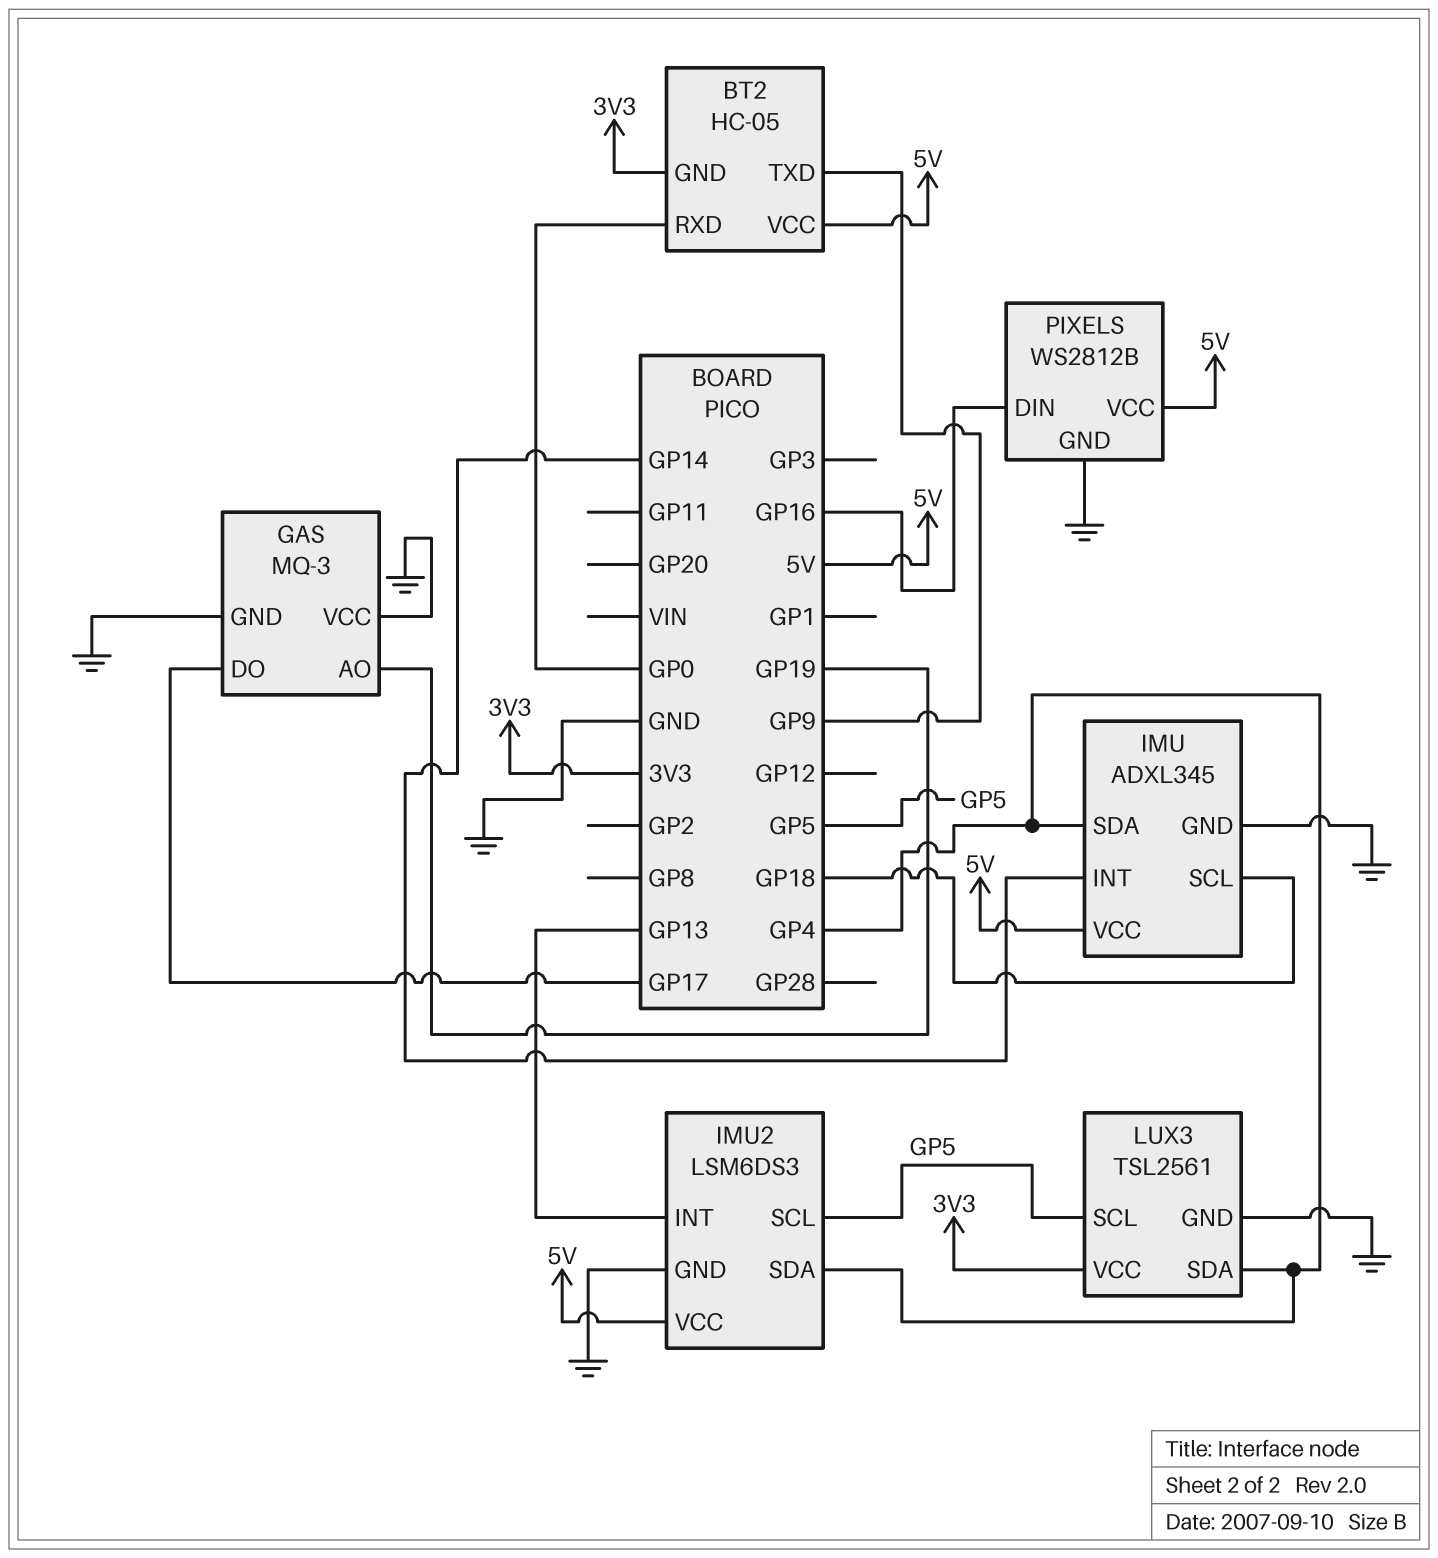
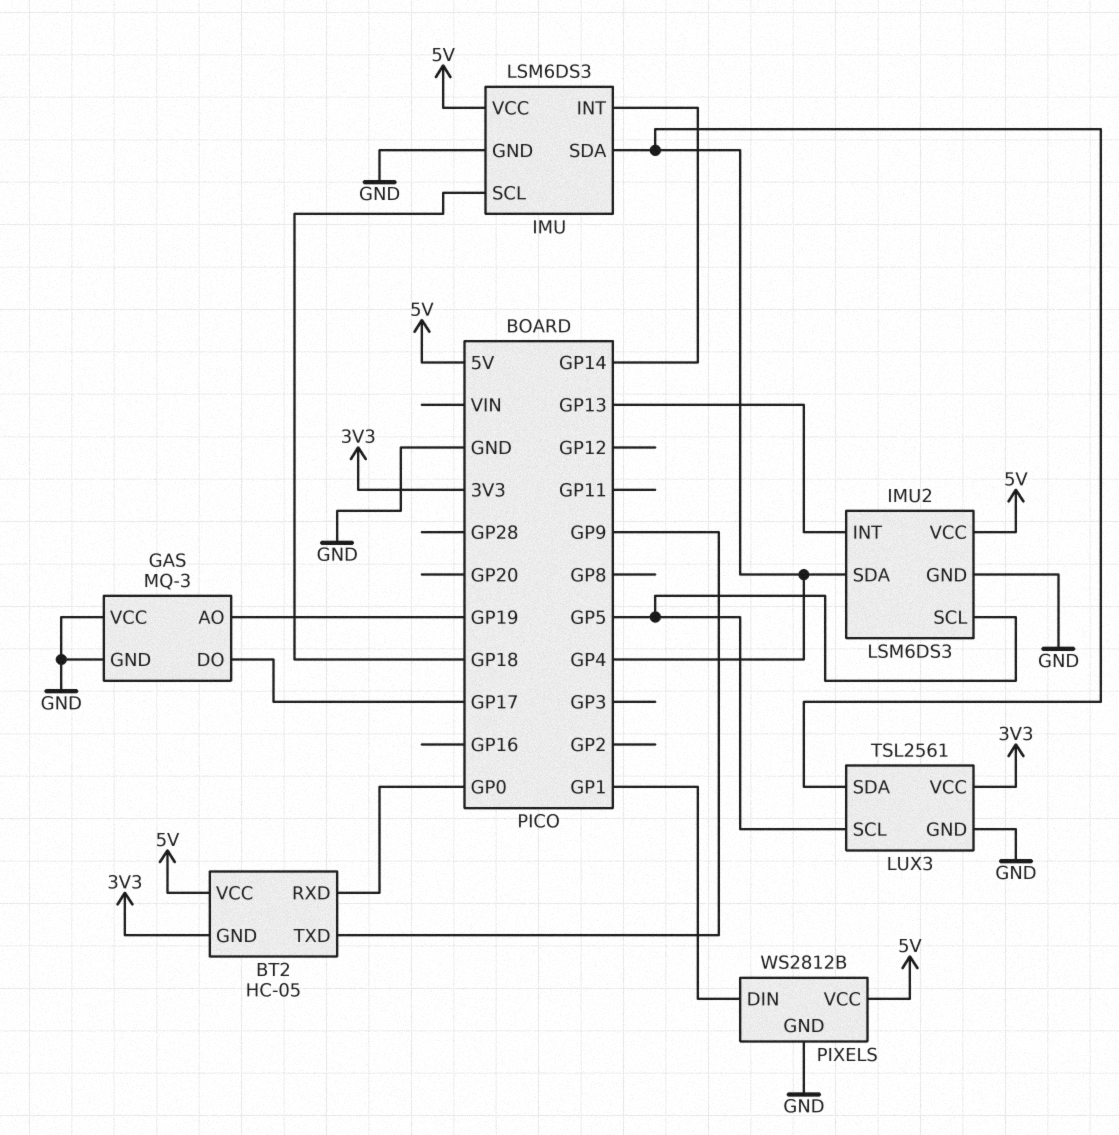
IMU: ADXL345 -> LSM6DS3
PIXELS pin DIN: GP16 -> GP1

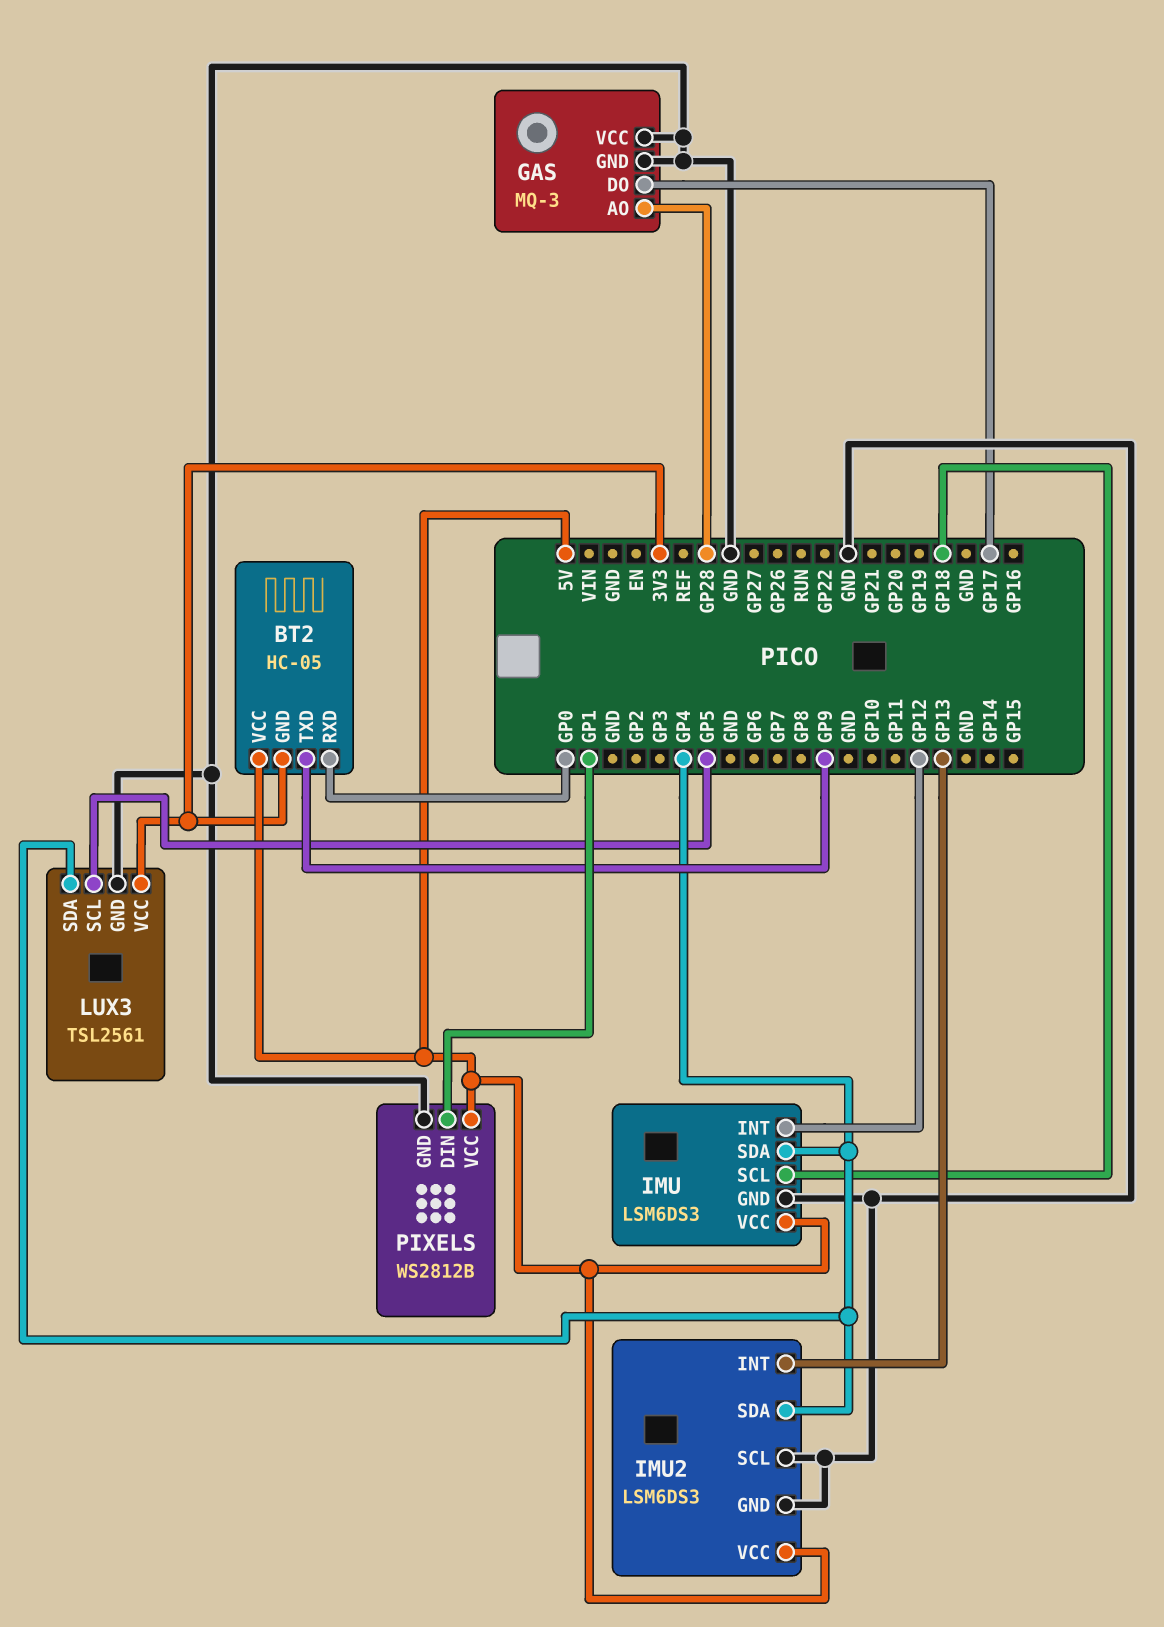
GAS pin AO: GP19 -> GP28
IMU pin INT: GP14 -> GP12
IMU2 pin SCL: GP5 -> GND

